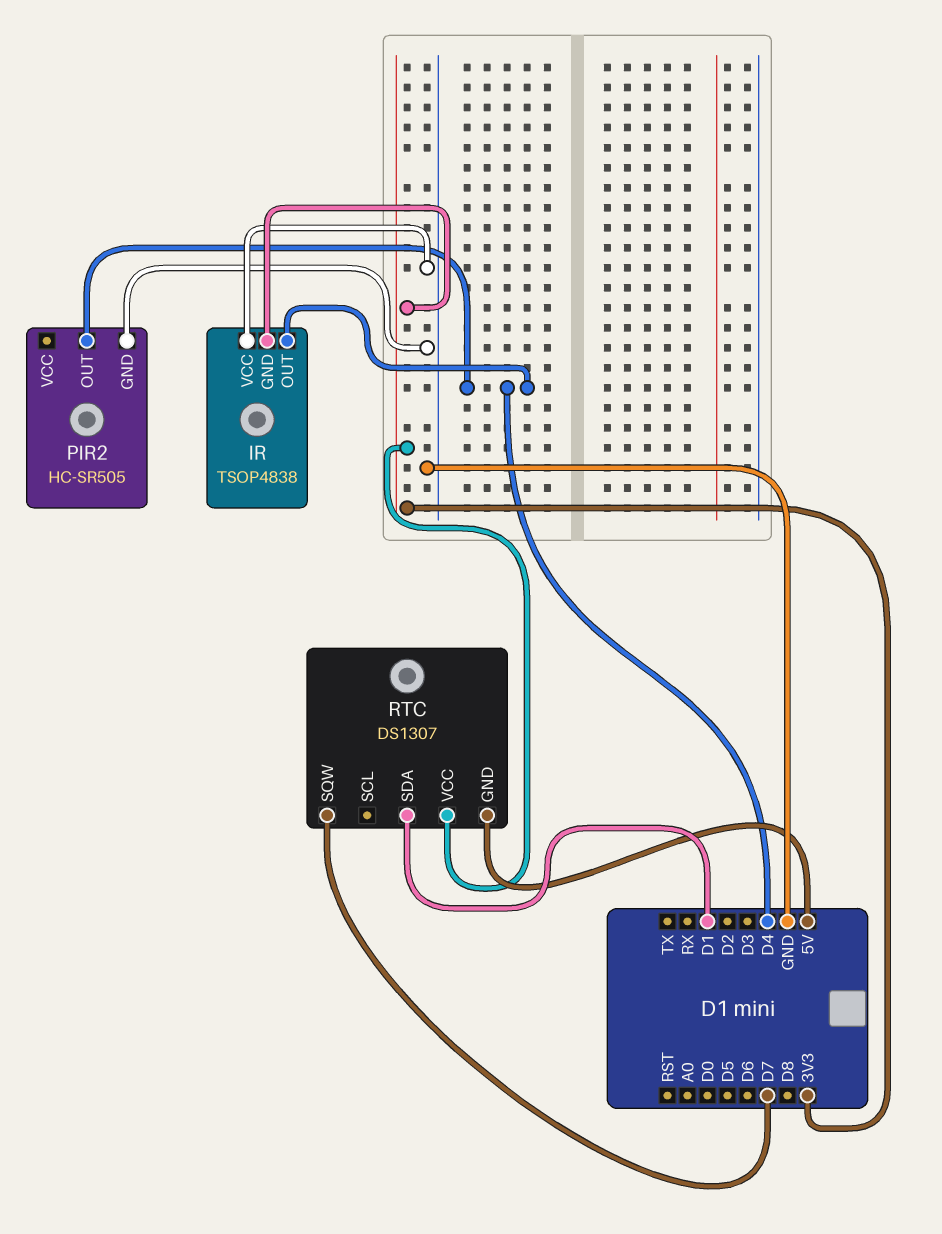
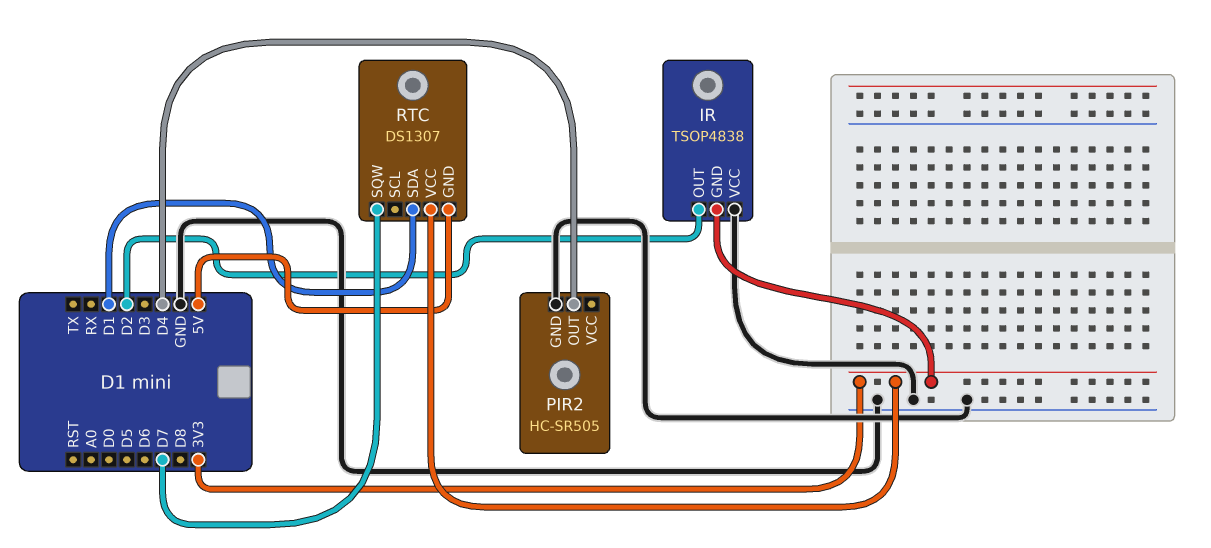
IR pin OUT: D4 -> D2

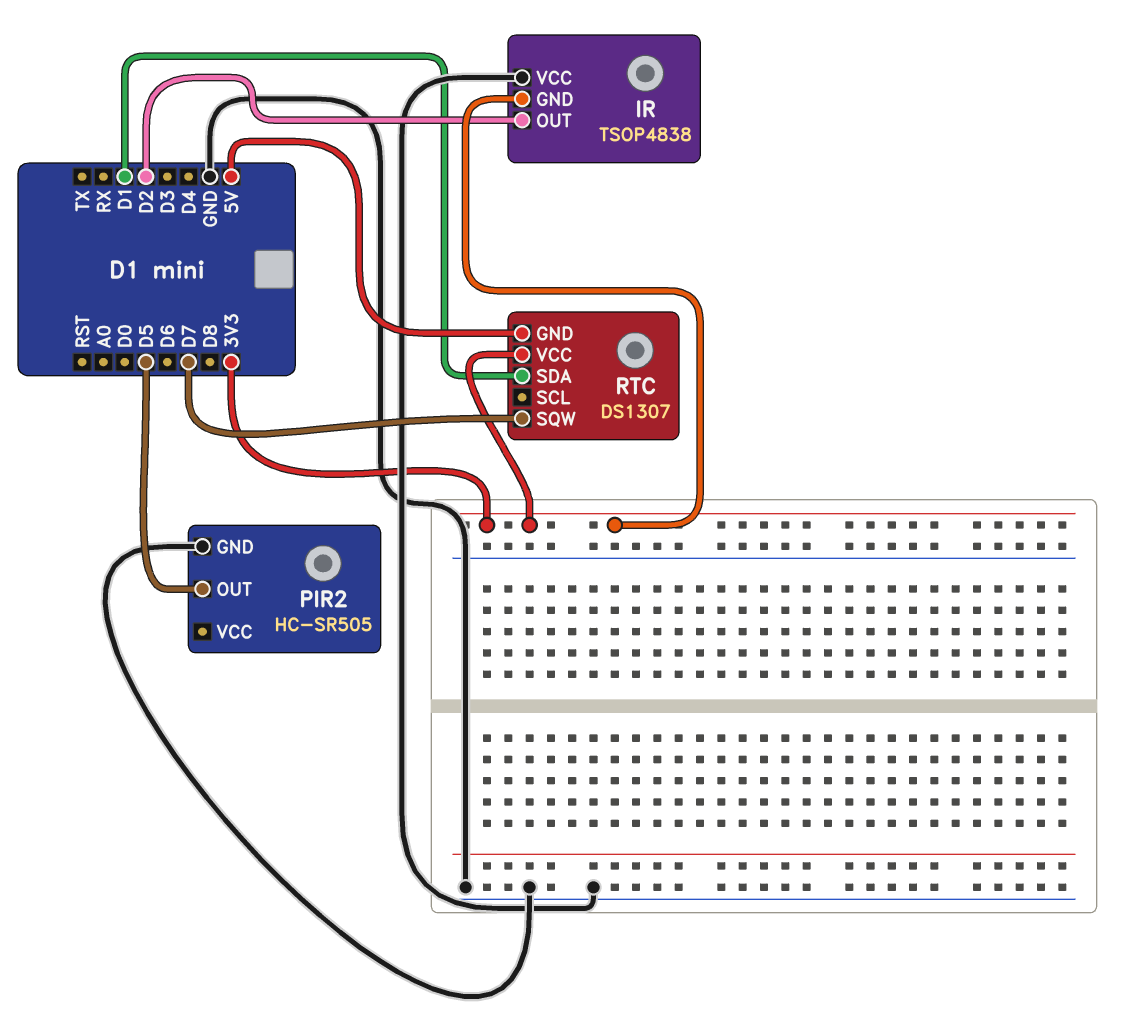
PIR2 pin OUT: D4 -> D5

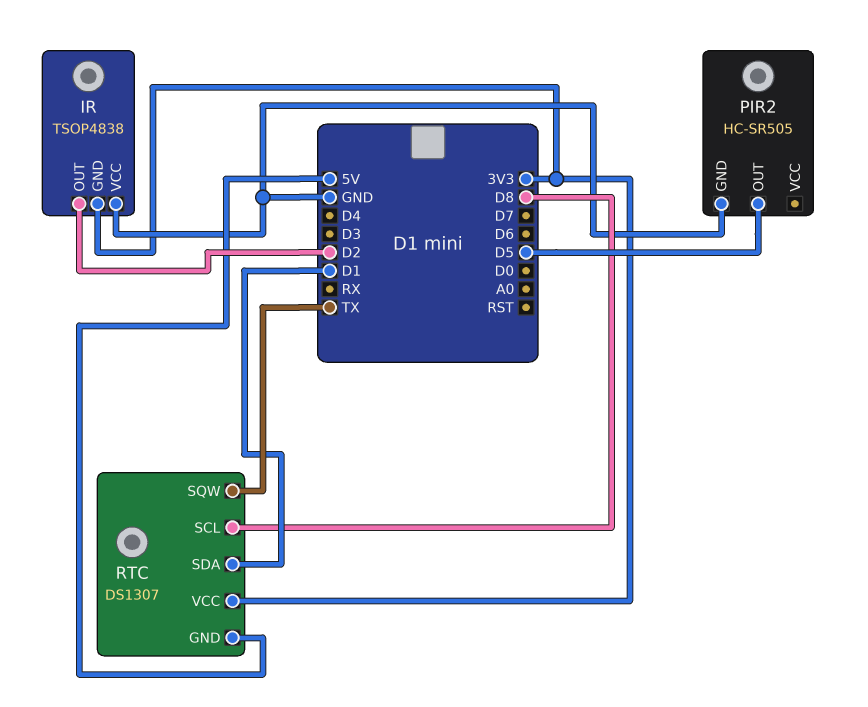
RTC pin SCL: none -> D8
RTC pin SQW: D7 -> TX

